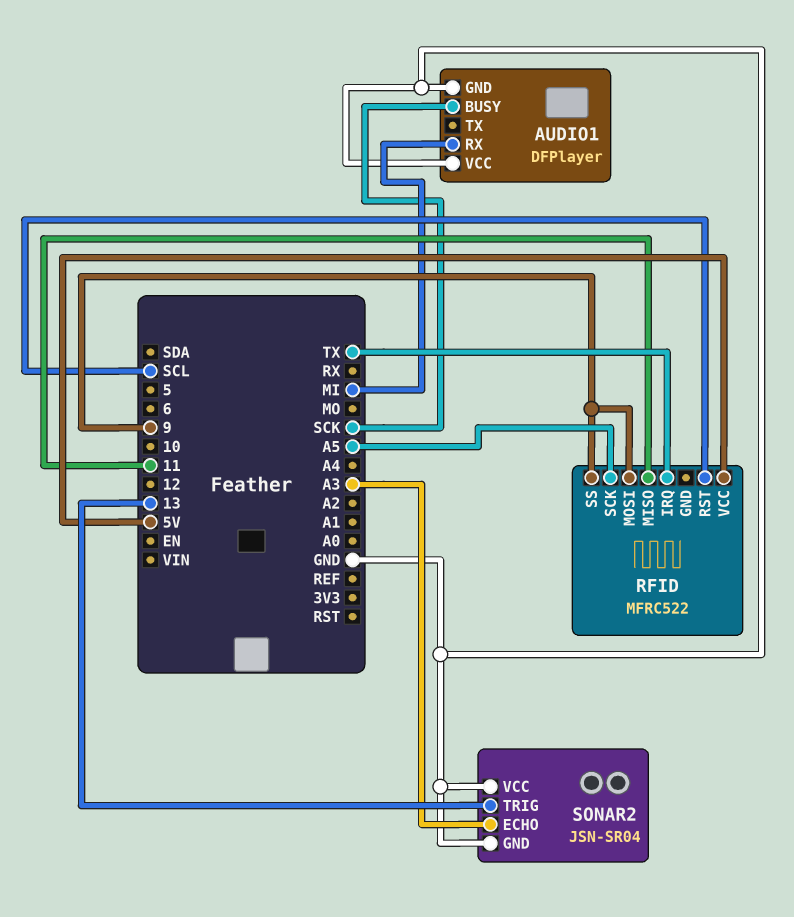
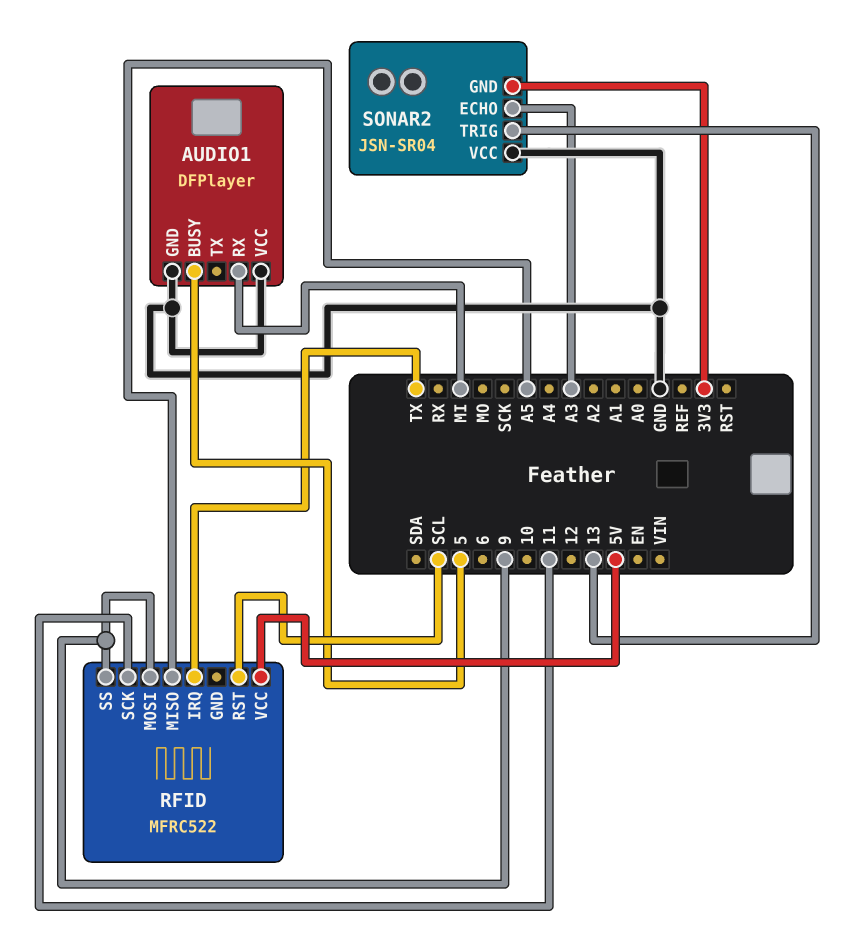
AUDIO1 pin BUSY: SCK -> 5
RFID pin MISO: 11 -> A5
RFID pin SCK: A5 -> 11
SONAR2 pin GND: GND -> 3V3

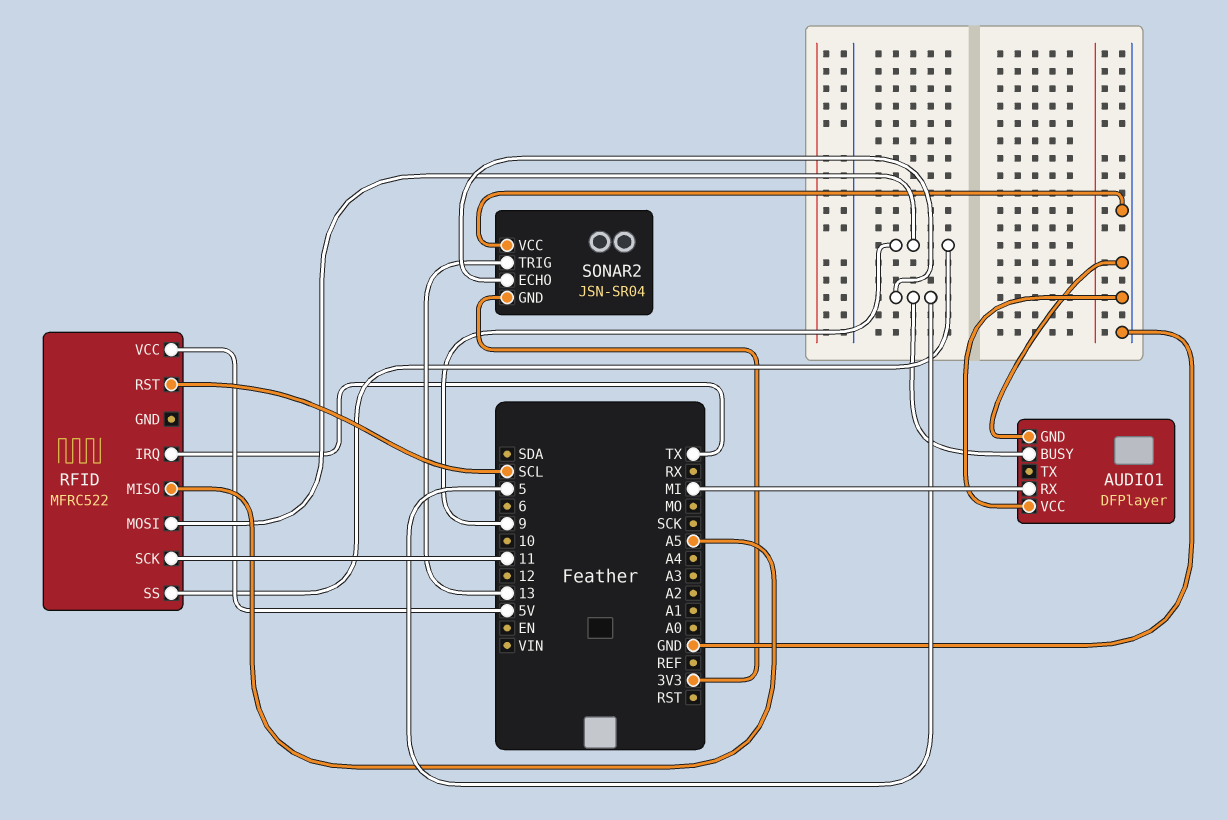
SONAR2 pin ECHO: A3 -> 5

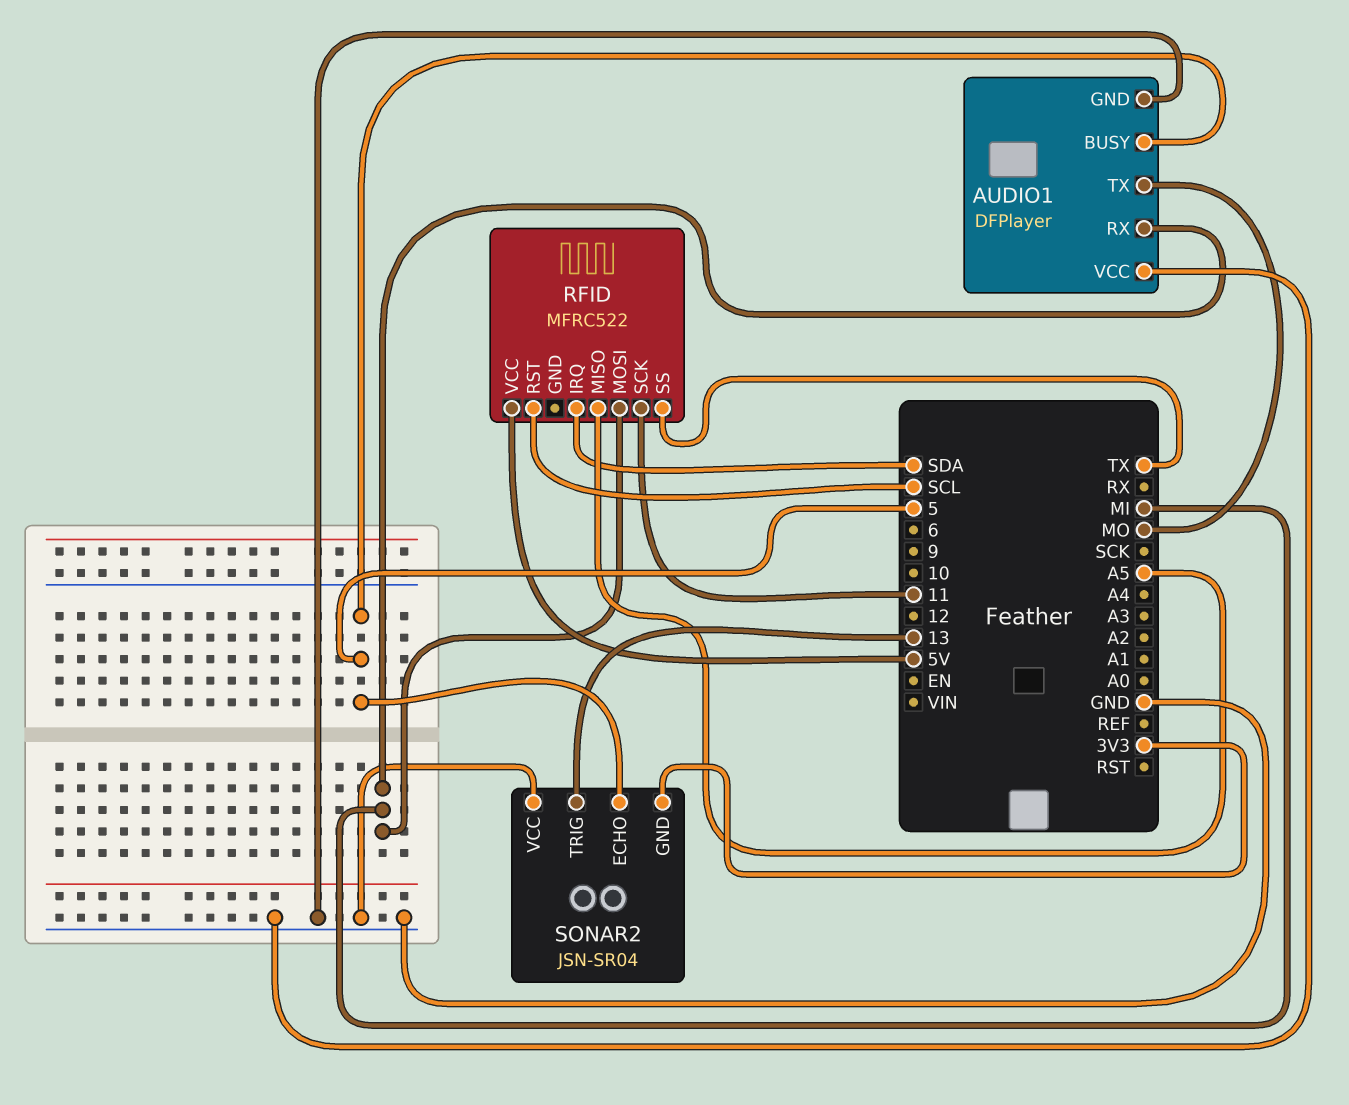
AUDIO1 pin TX: none -> MO
RFID pin IRQ: TX -> SDA
RFID pin MOSI: 9 -> MI
RFID pin SS: 9 -> TX

